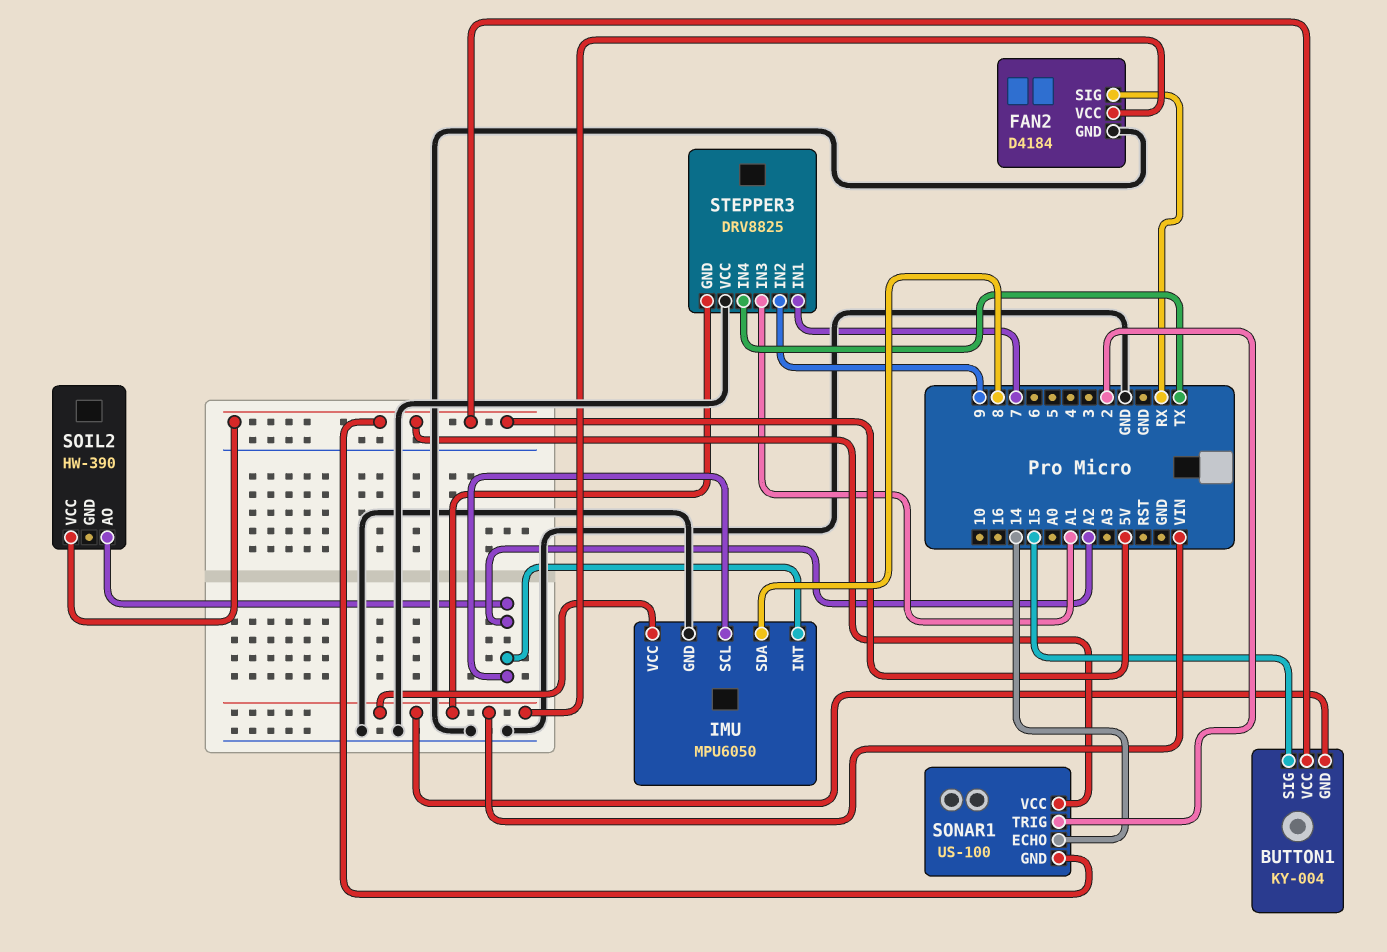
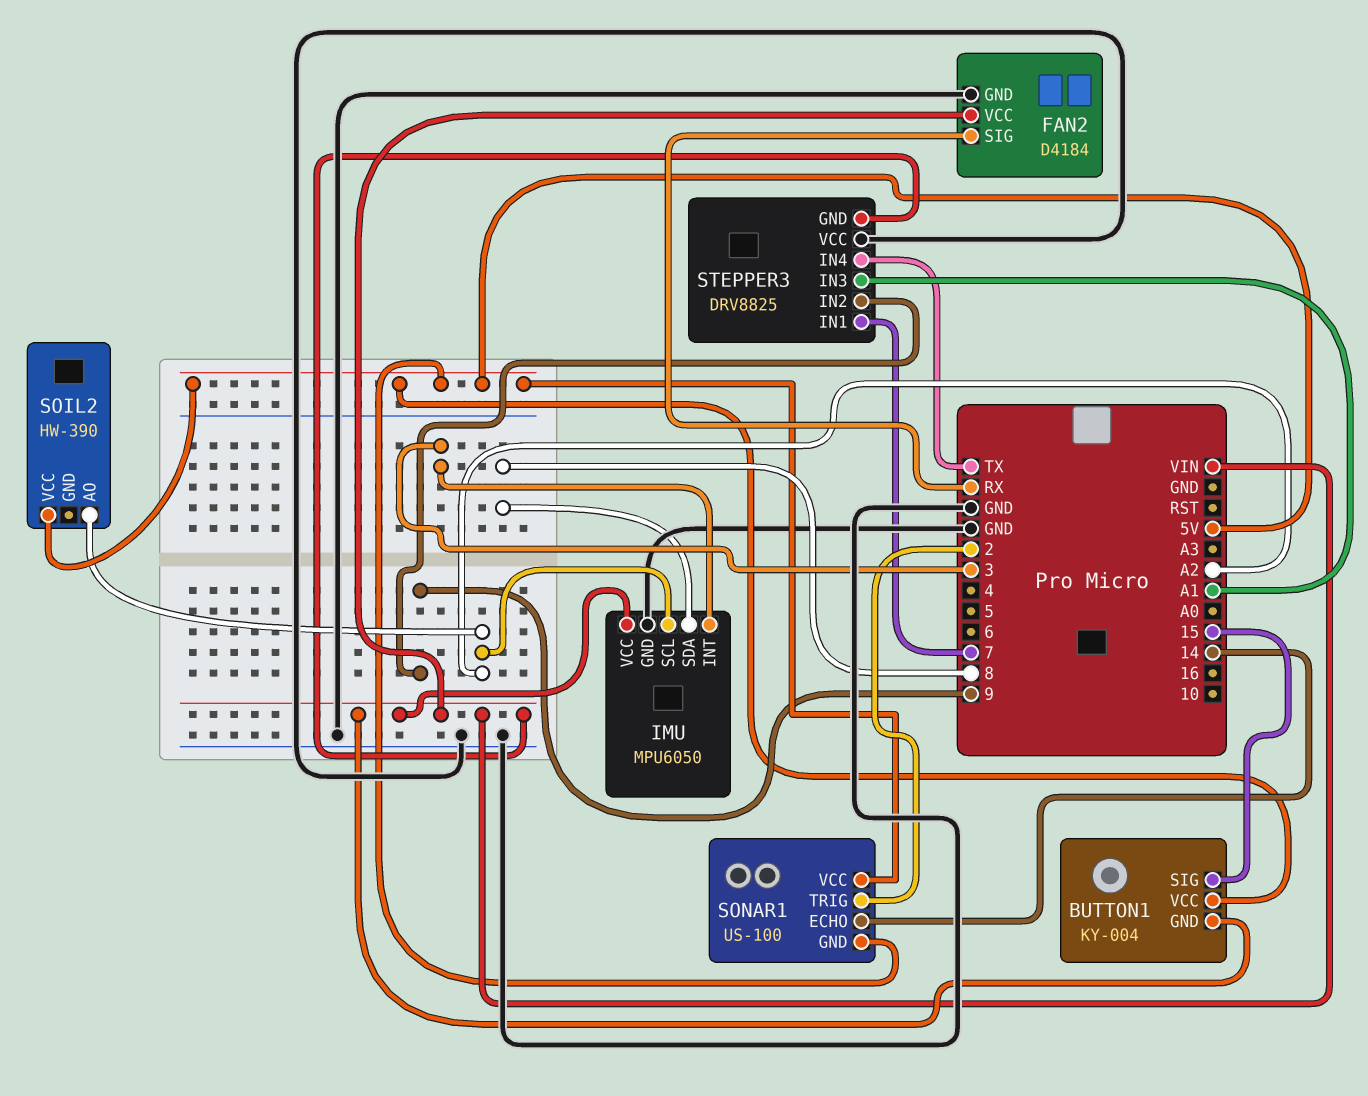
IMU pin INT: A2 -> 3

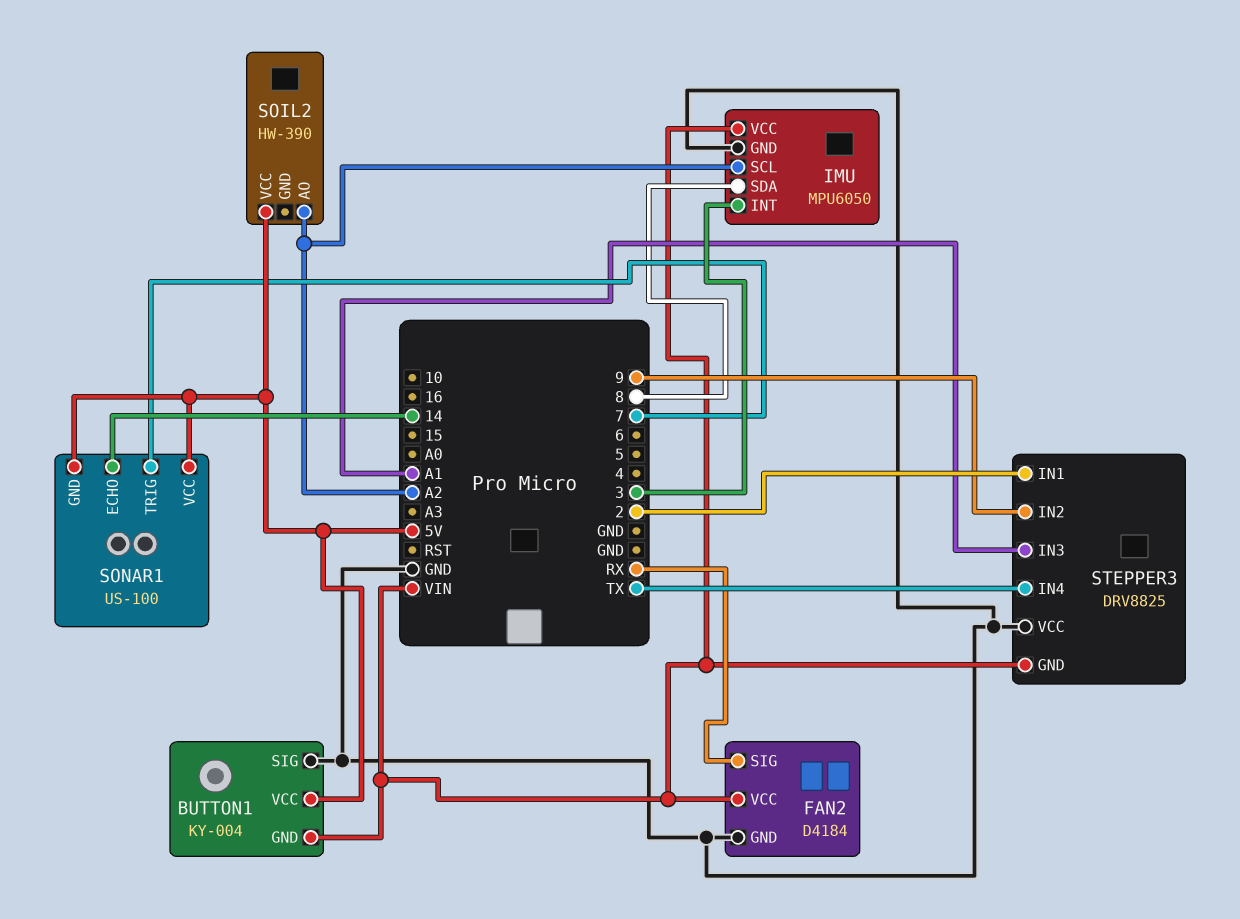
BUTTON1 pin SIG: 15 -> GND
SONAR1 pin TRIG: 2 -> 7
STEPPER3 pin IN1: 7 -> 2

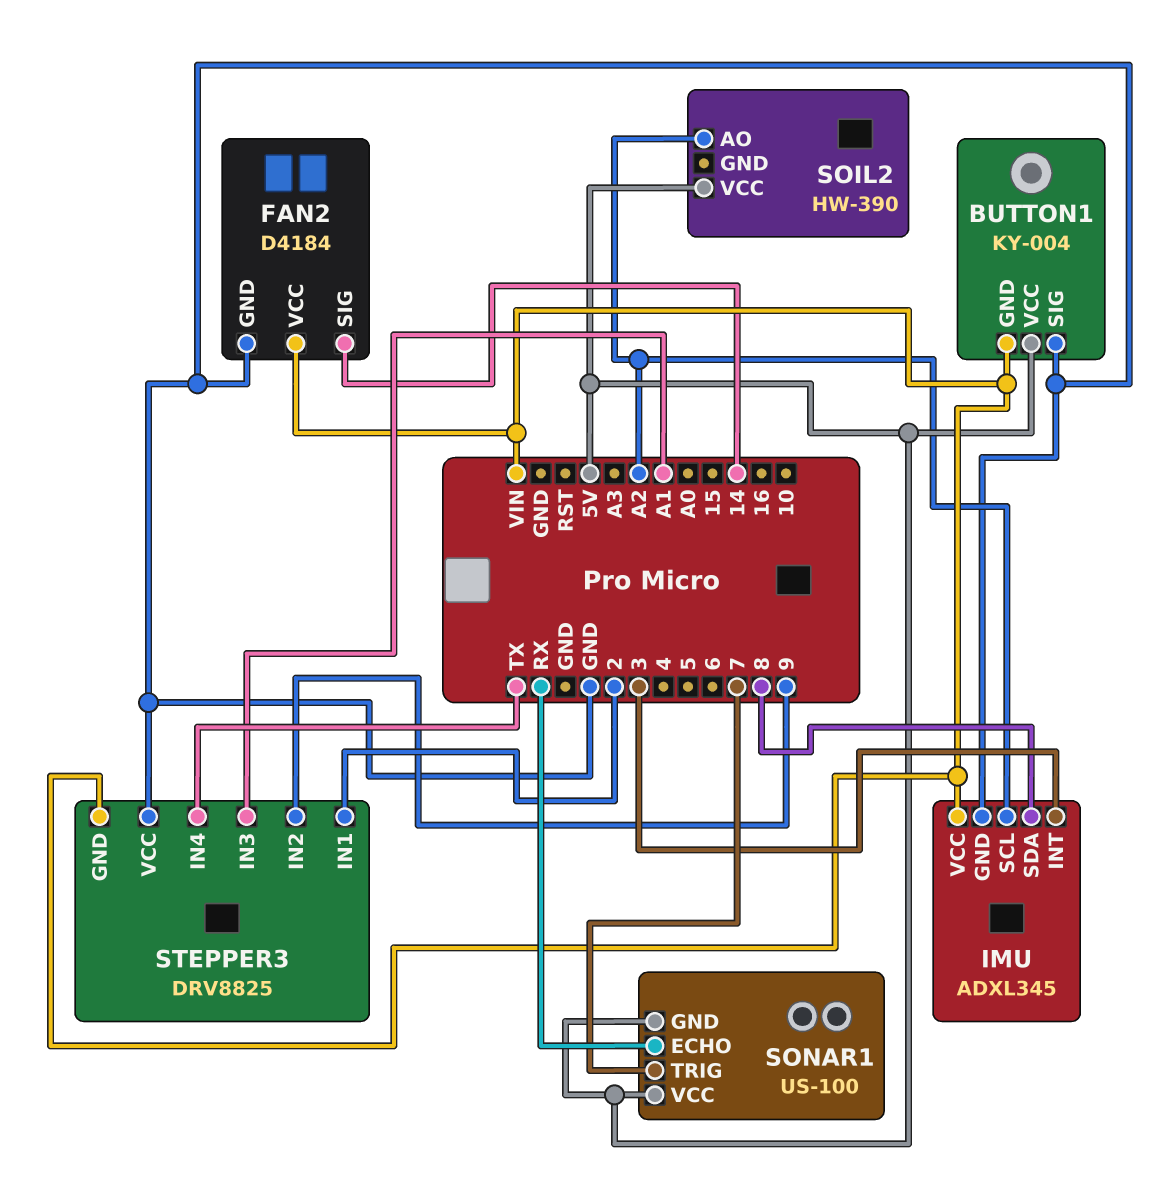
FAN2 pin SIG: RX -> 14
IMU: MPU6050 -> ADXL345
SONAR1 pin ECHO: 14 -> RX

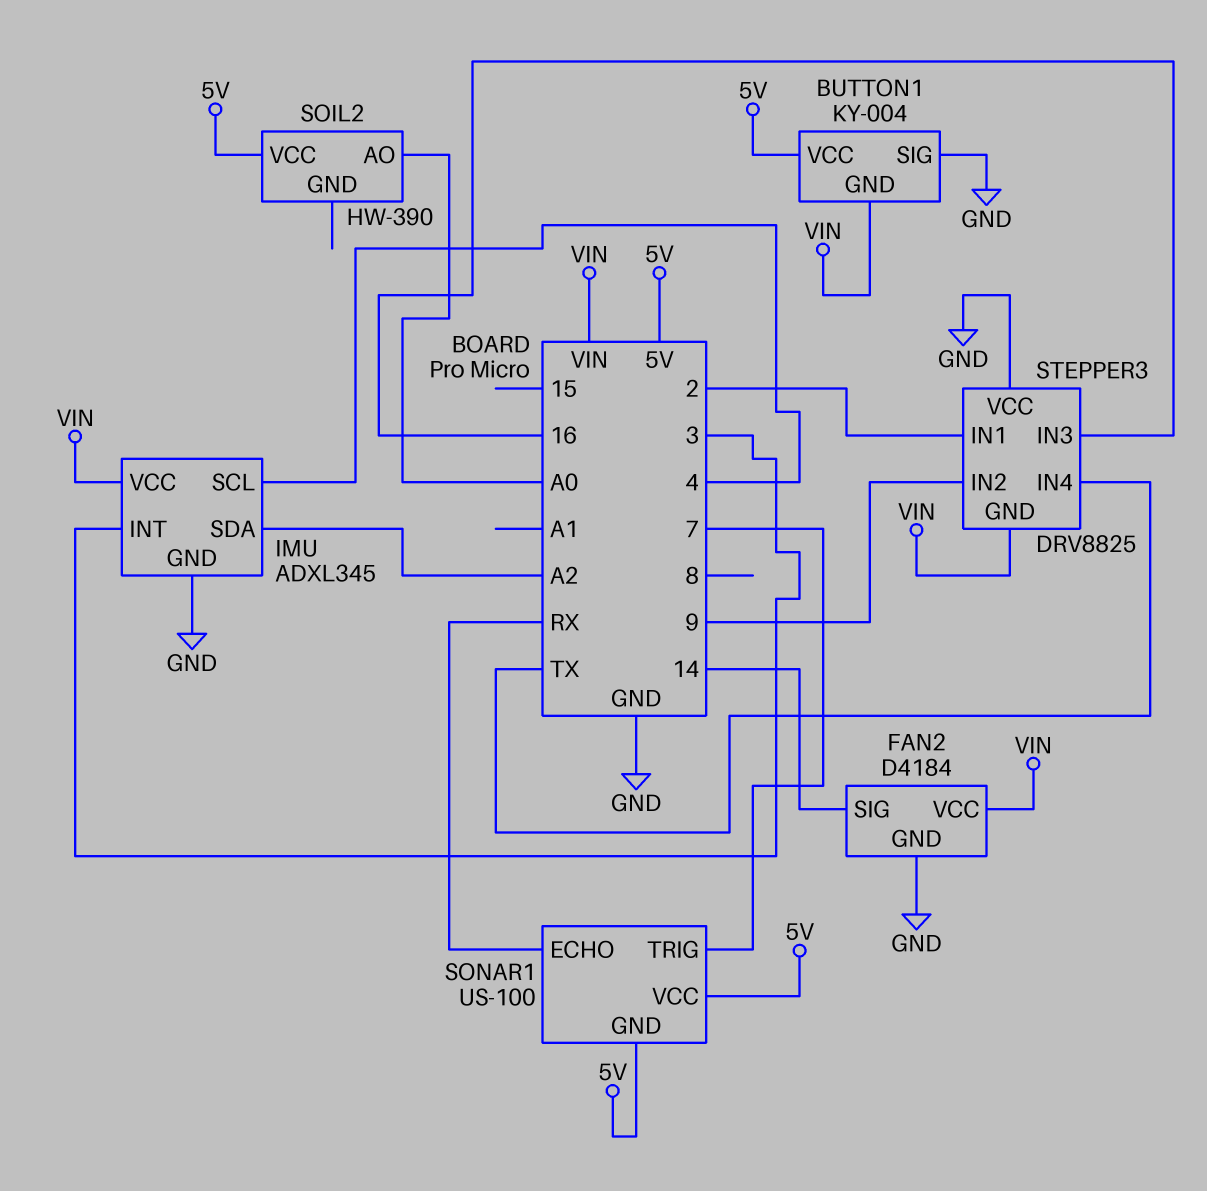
IMU pin SCL: A2 -> 4
IMU pin SDA: 8 -> A2
SOIL2 pin AO: A2 -> A0
STEPPER3 pin IN3: A1 -> 16

